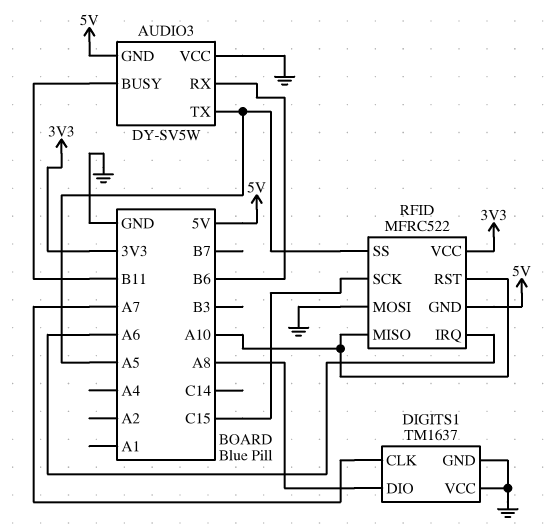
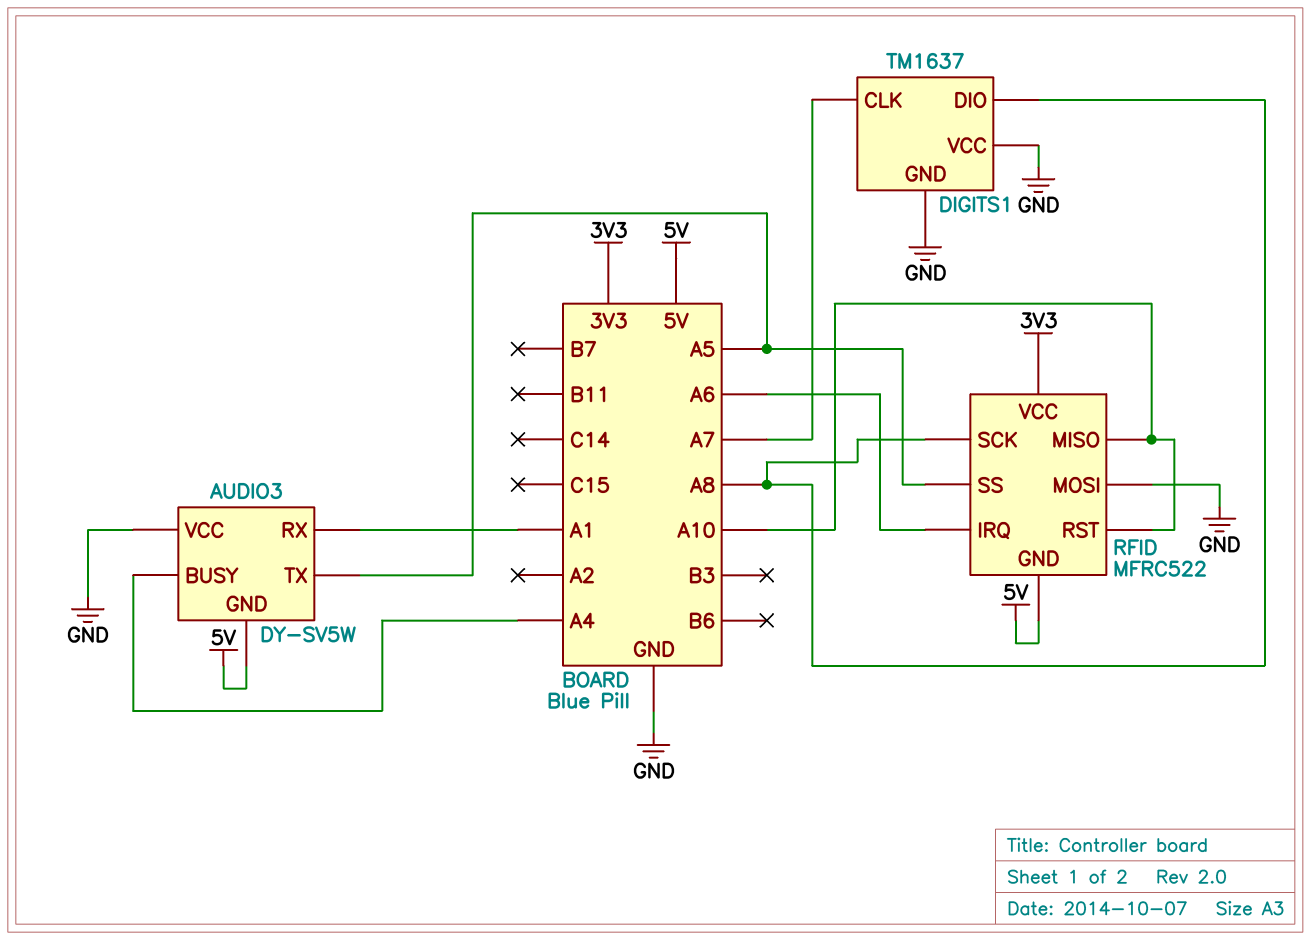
AUDIO3 pin BUSY: B11 -> A4
AUDIO3 pin RX: B6 -> A1
RFID pin SCK: C15 -> A8

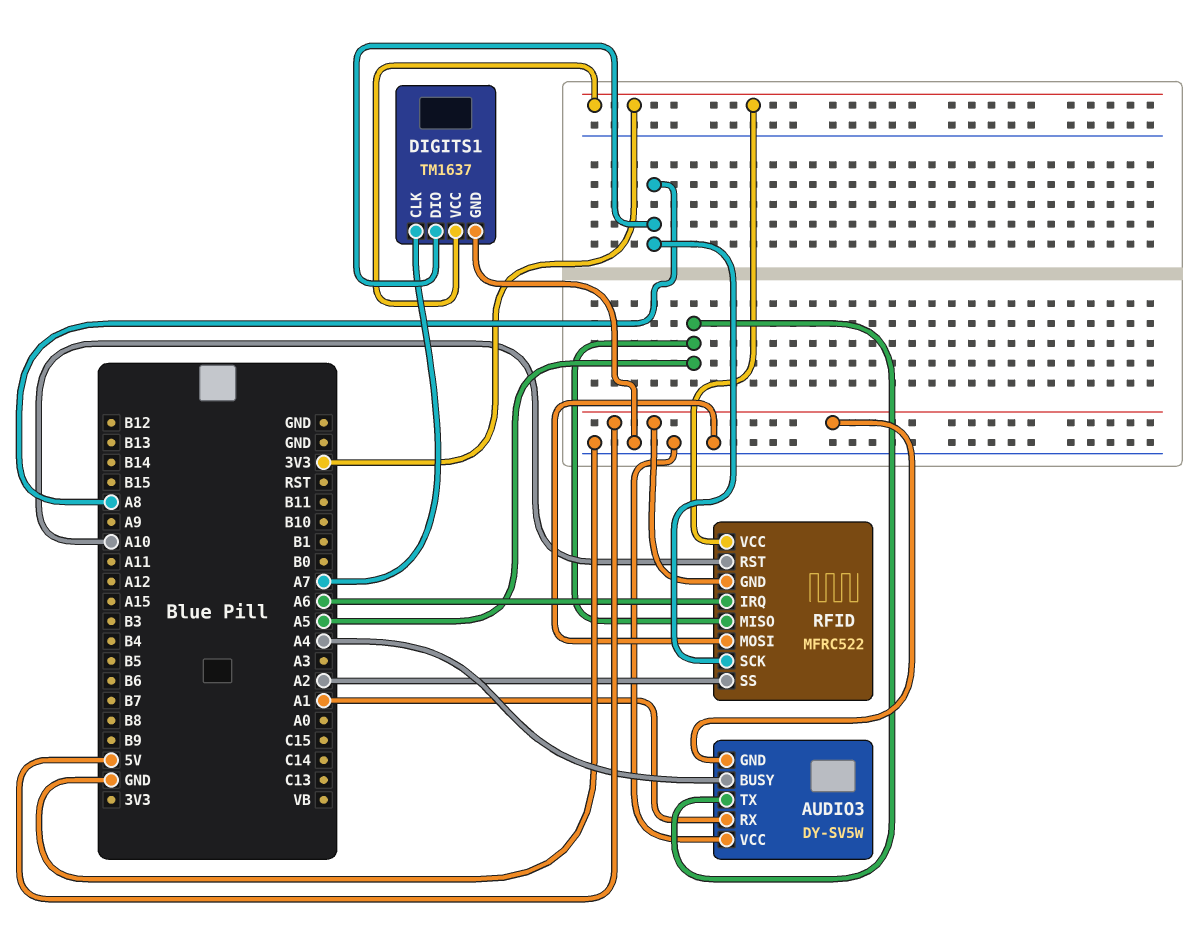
DIGITS1 pin VCC: GND -> 3V3
RFID pin MISO: A10 -> A5
RFID pin SS: A5 -> A2

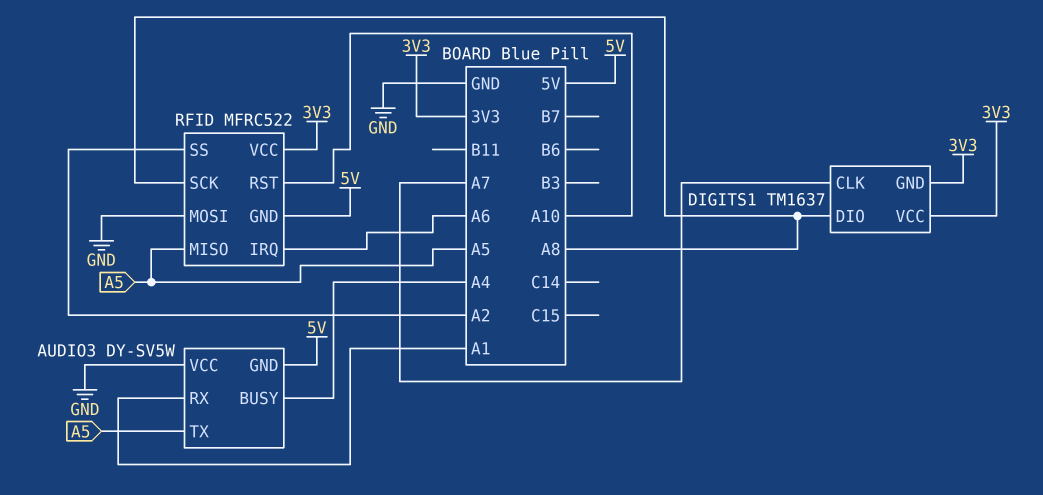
DIGITS1 pin GND: GND -> 3V3

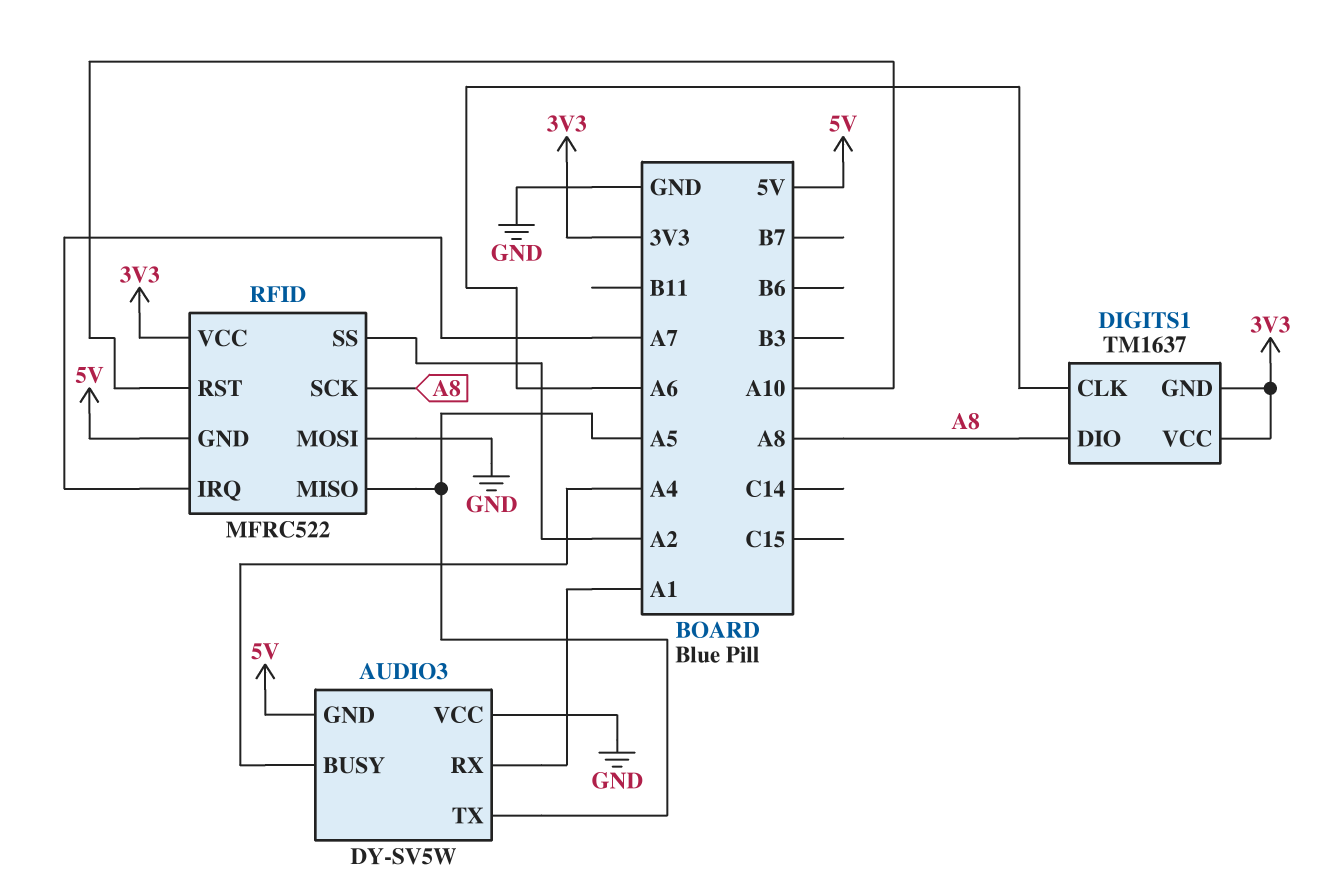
DIGITS1 pin CLK: A7 -> A6
RFID pin IRQ: A6 -> A7

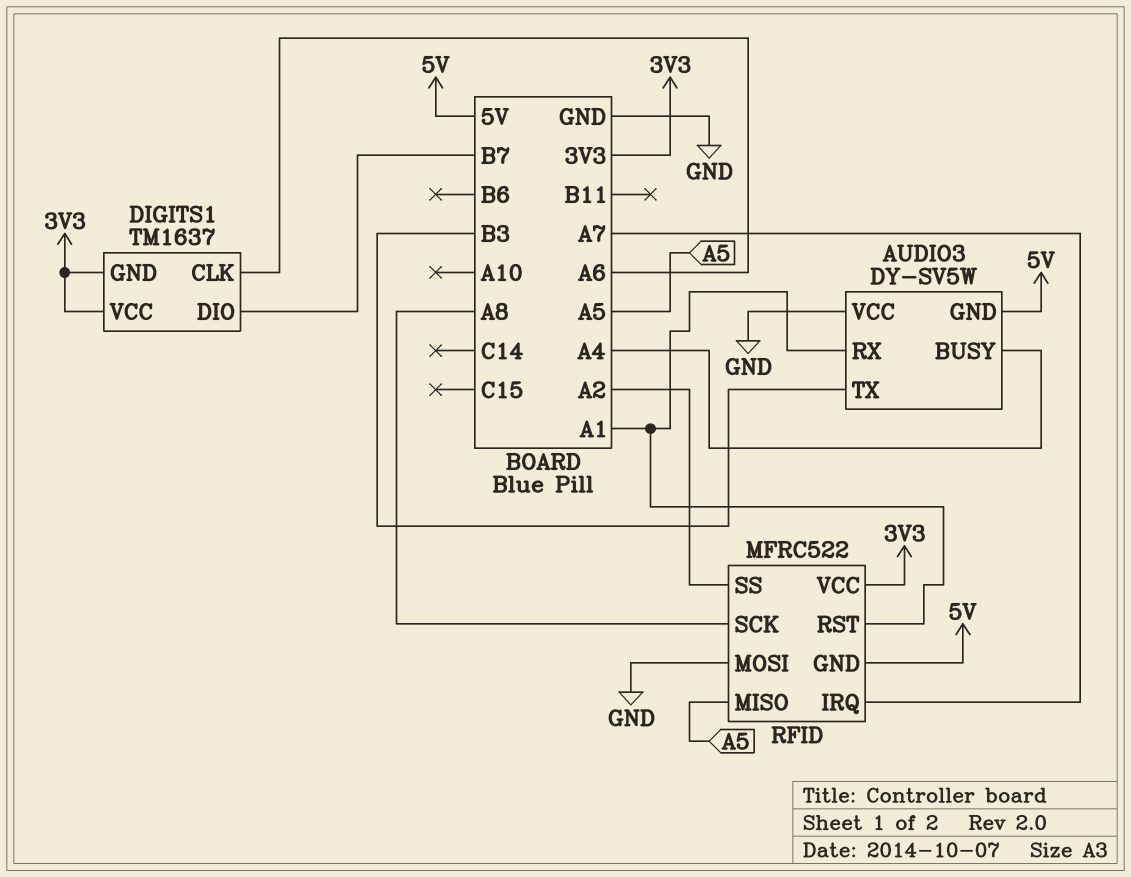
AUDIO3 pin TX: A5 -> B3
DIGITS1 pin DIO: A8 -> B7
RFID pin RST: A10 -> A1

